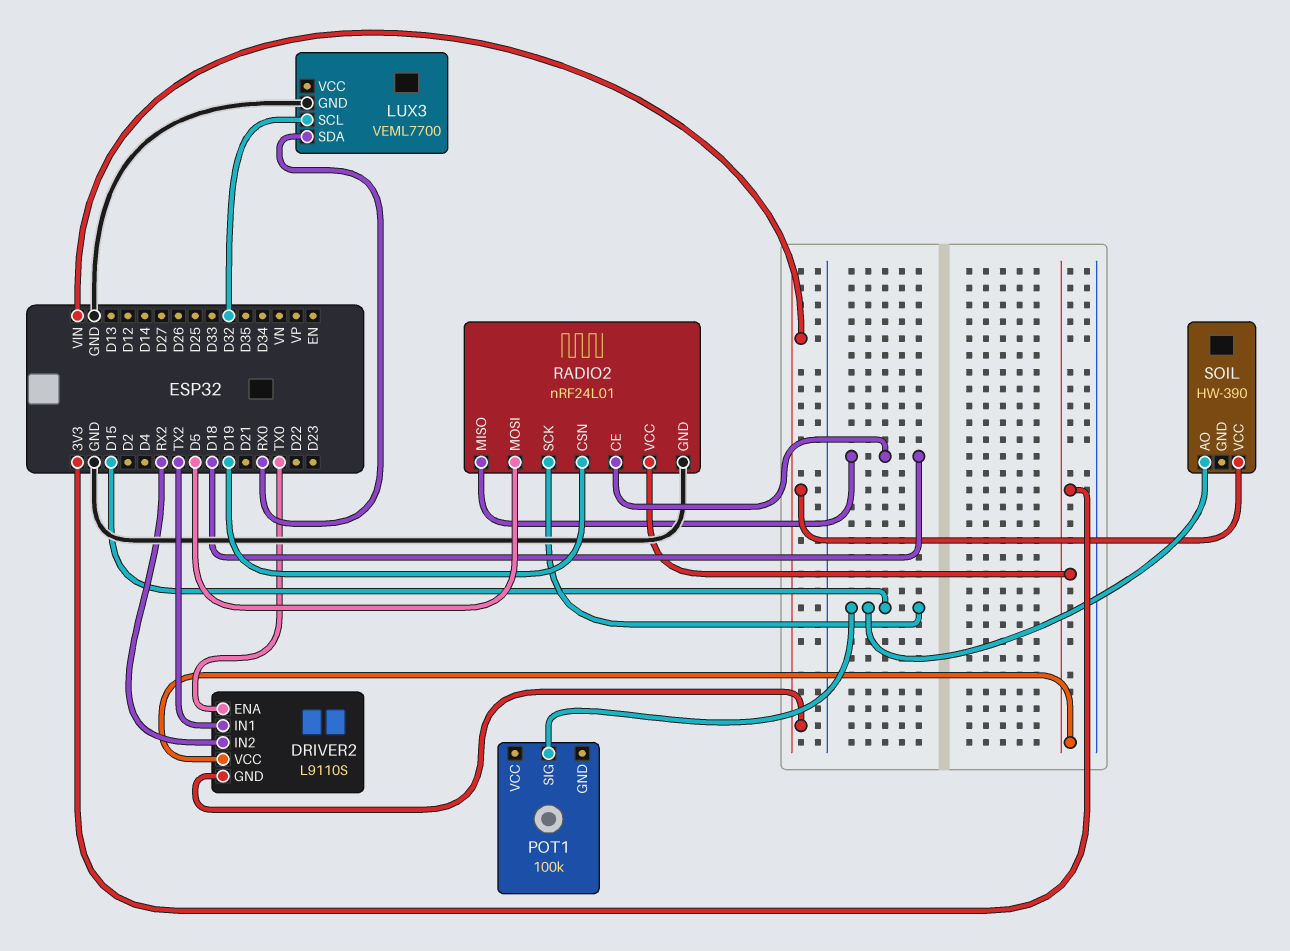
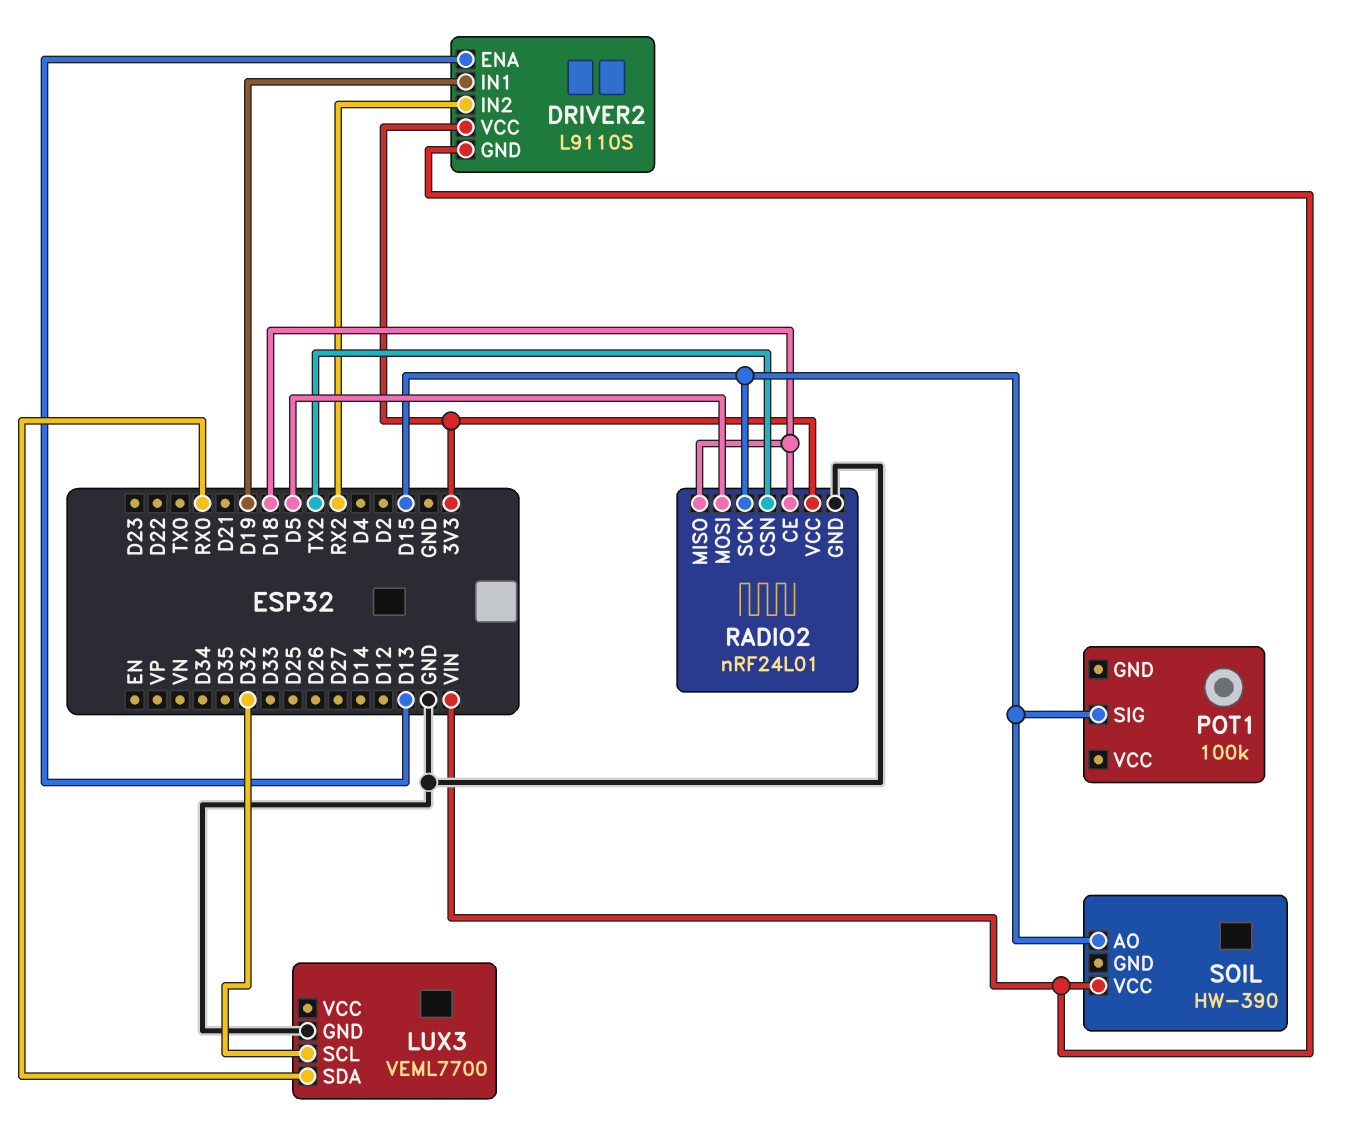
DRIVER2 pin ENA: TX0 -> D13
DRIVER2 pin IN1: TX2 -> D19
RADIO2 pin CSN: D19 -> TX2

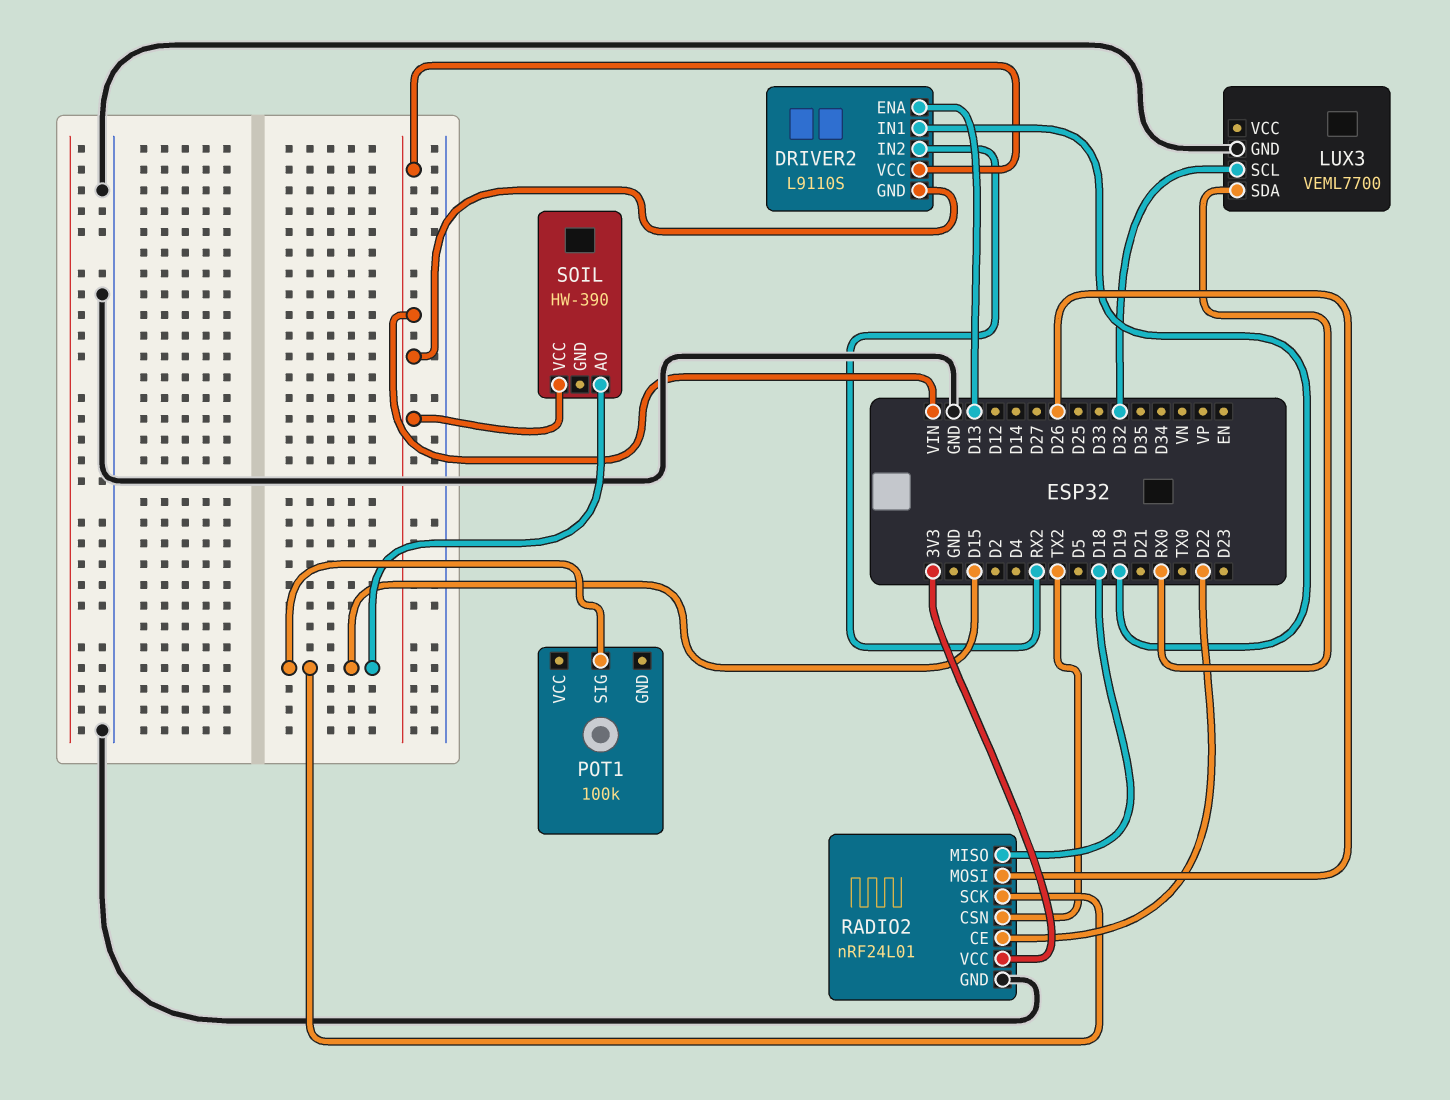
DRIVER2 pin VCC: 3V3 -> VIN
RADIO2 pin CE: D18 -> D22
RADIO2 pin MOSI: D5 -> D26

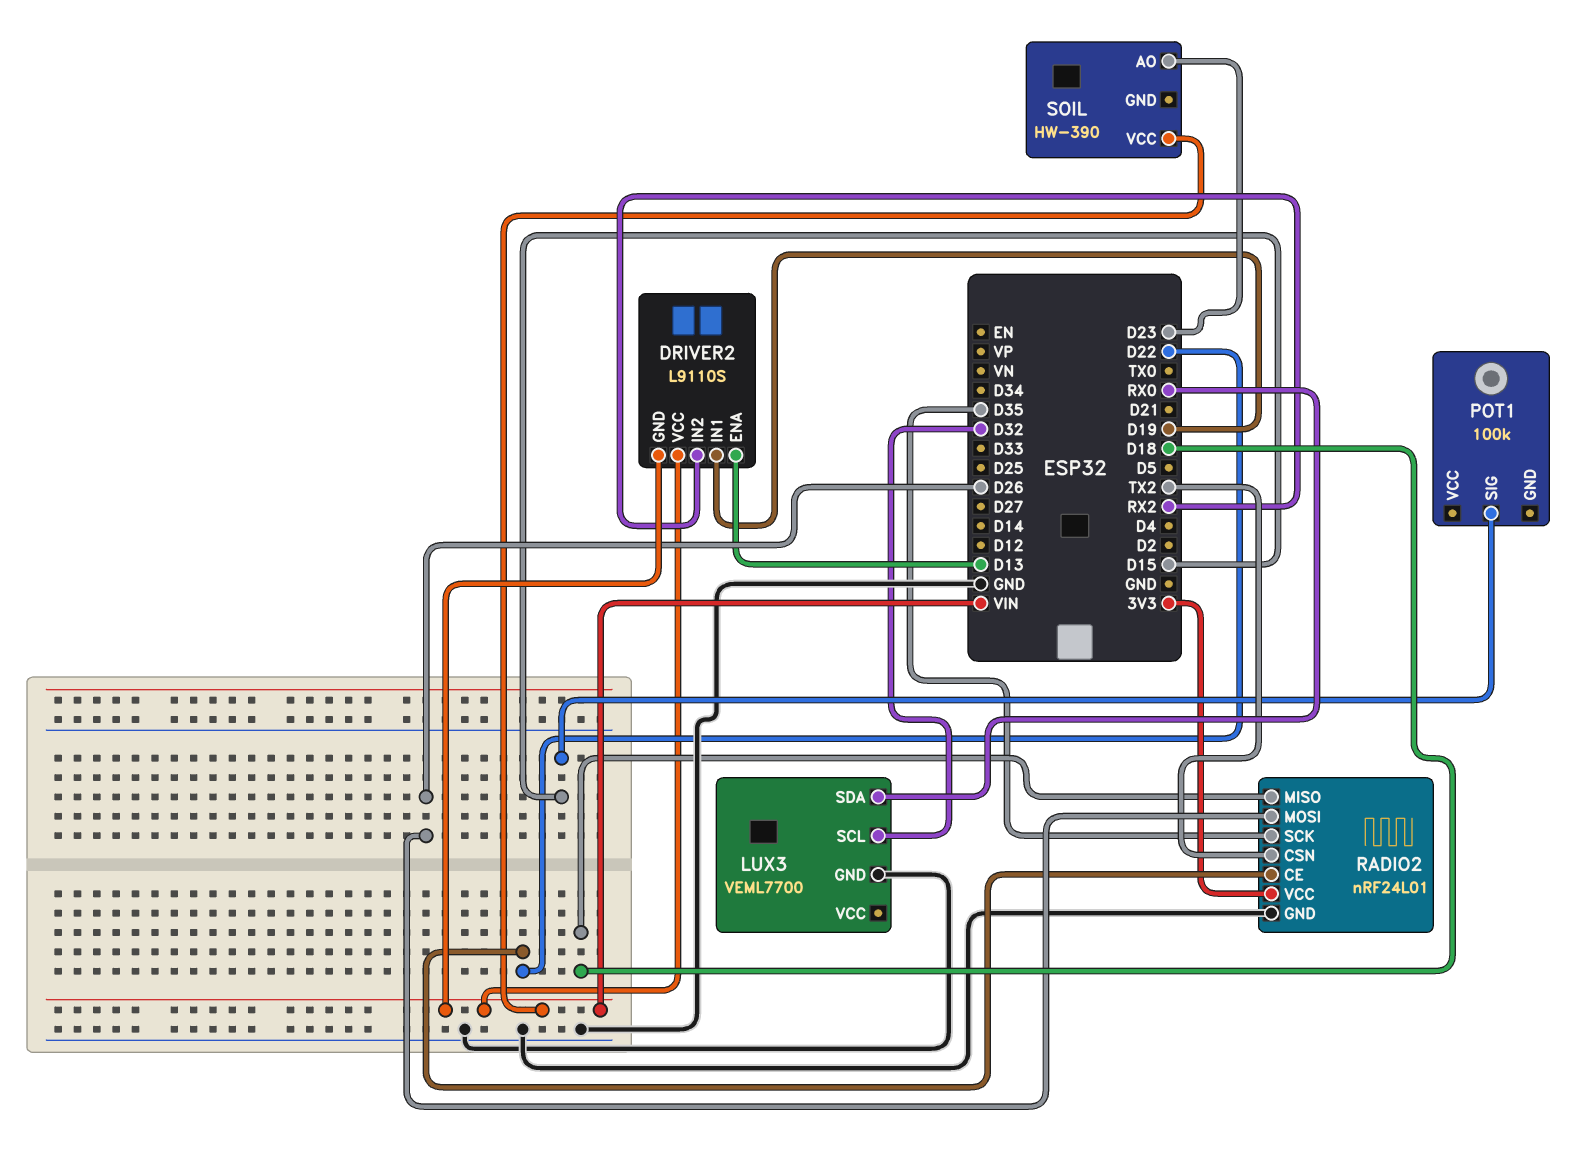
RADIO2 pin SCK: D15 -> D35
SOIL pin AO: D15 -> D23

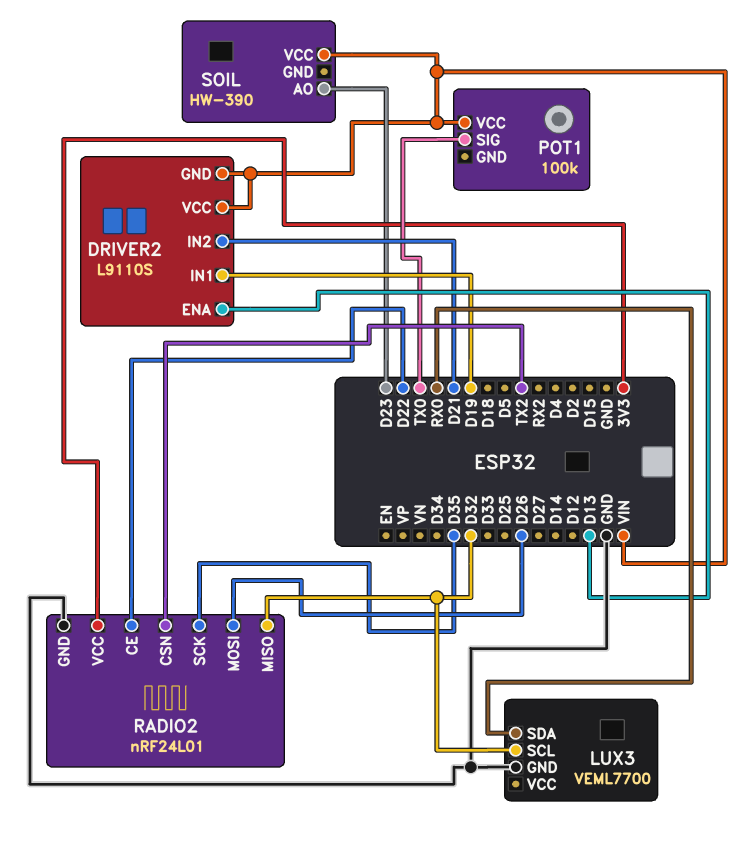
DRIVER2 pin IN2: RX2 -> D21
POT1 pin SIG: D15 -> TX0
POT1 pin VCC: none -> VIN
RADIO2 pin MISO: D18 -> D32

